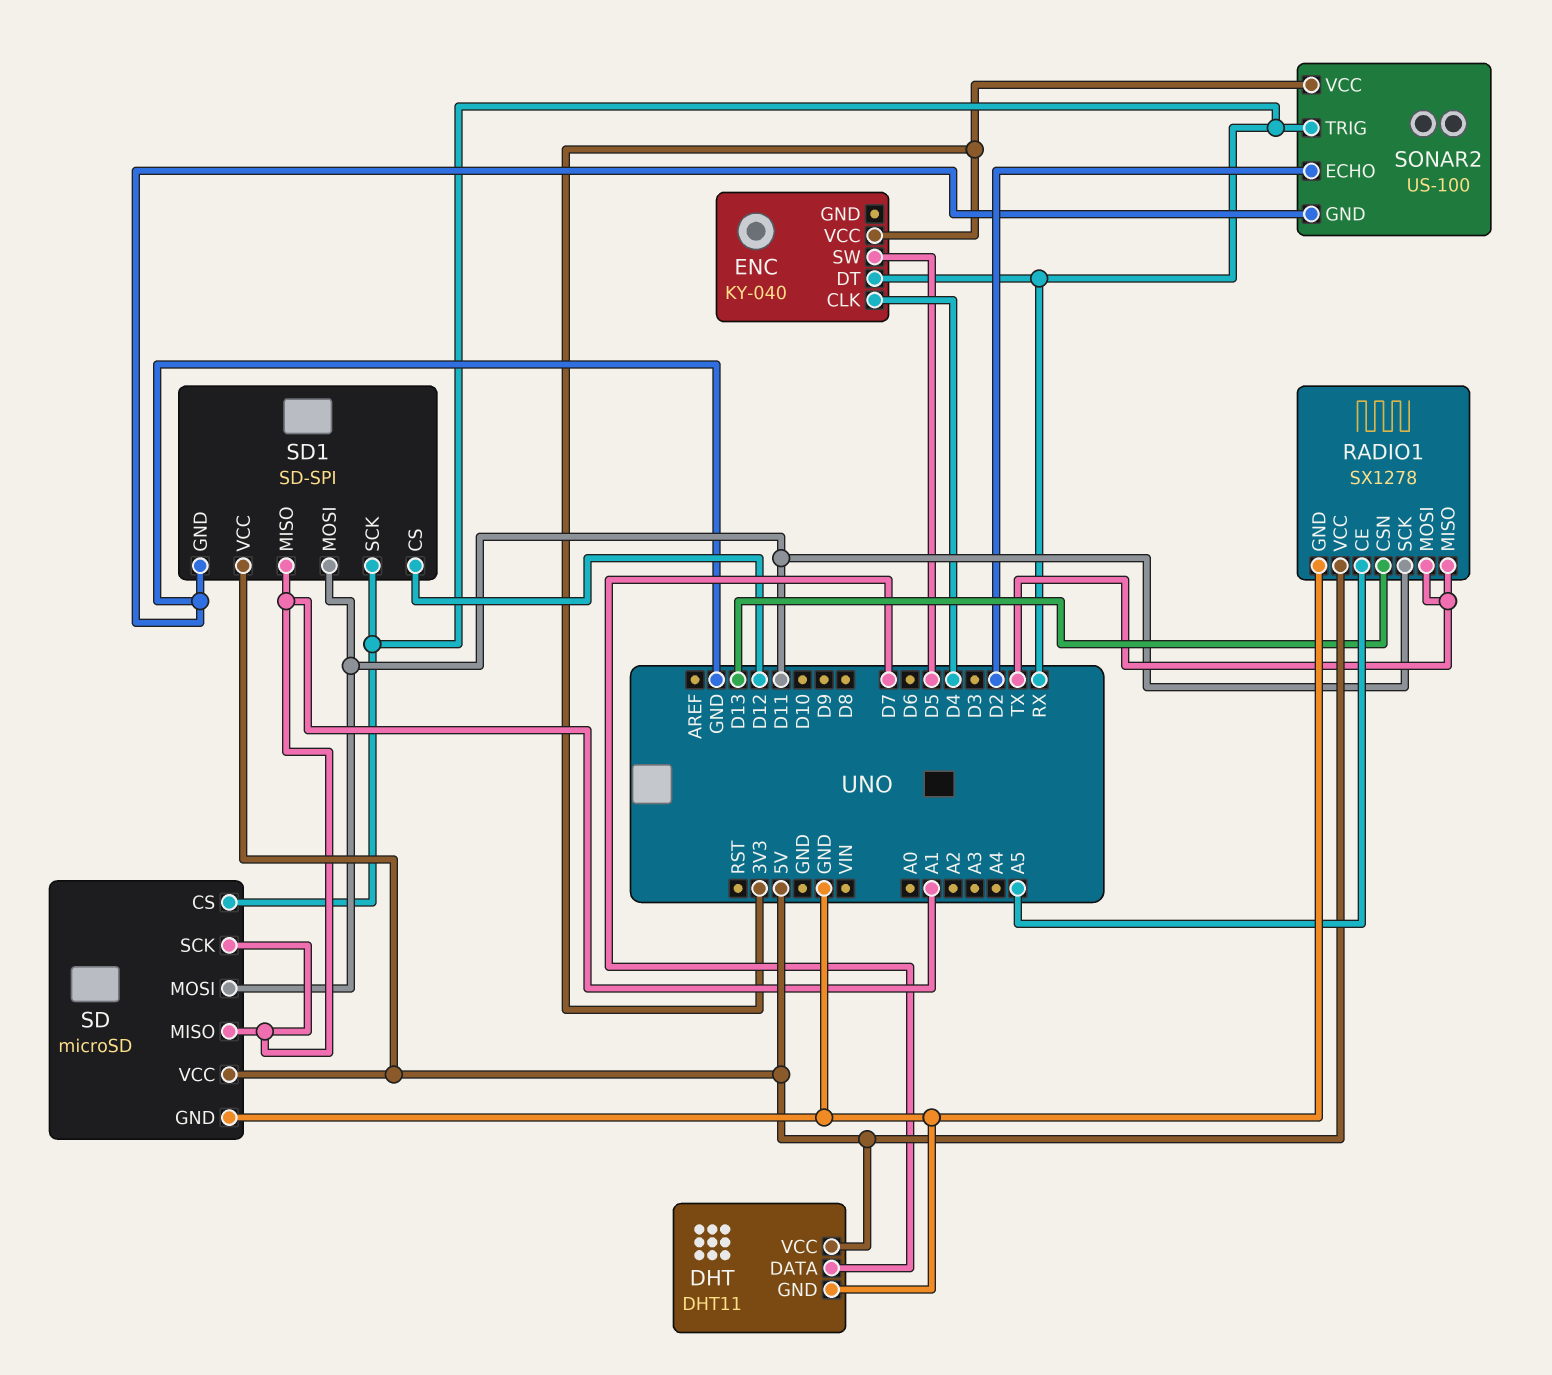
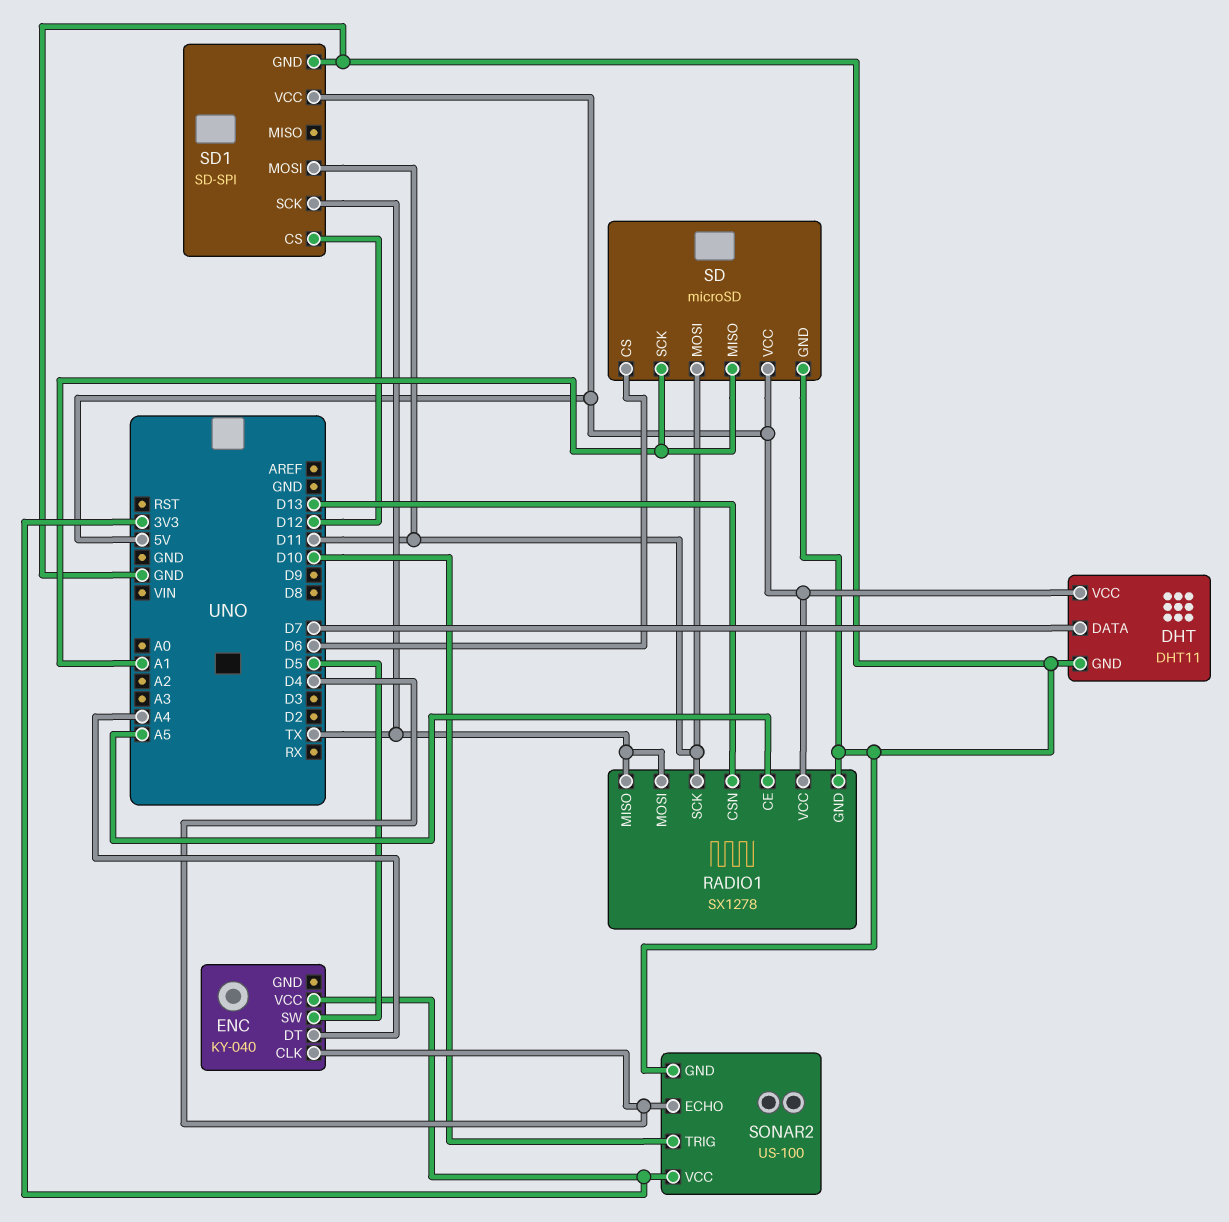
ENC pin DT: RX -> A4
SD pin CS: RX -> D6
SD1 pin MISO: A1 -> none
SD1 pin SCK: RX -> TX
SONAR2 pin ECHO: D2 -> D4
SONAR2 pin TRIG: RX -> D10

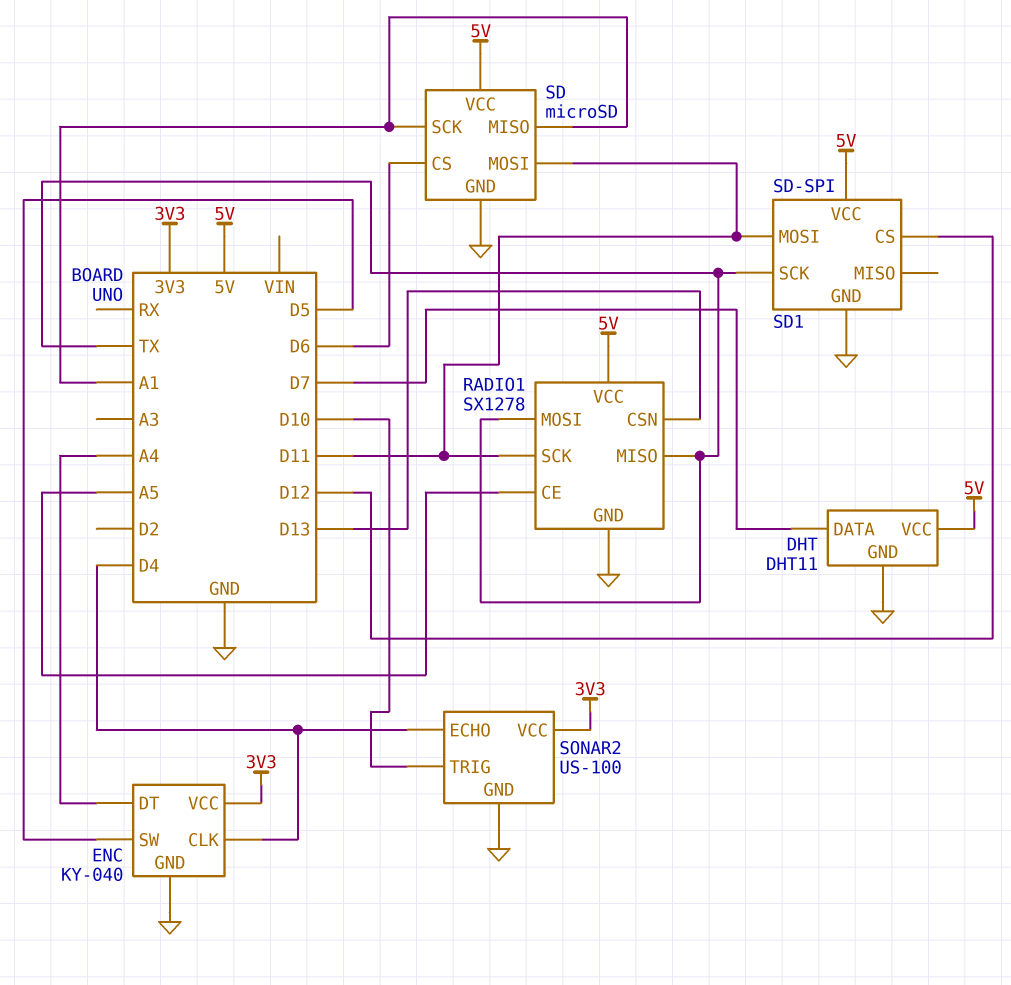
ENC pin GND: none -> GND

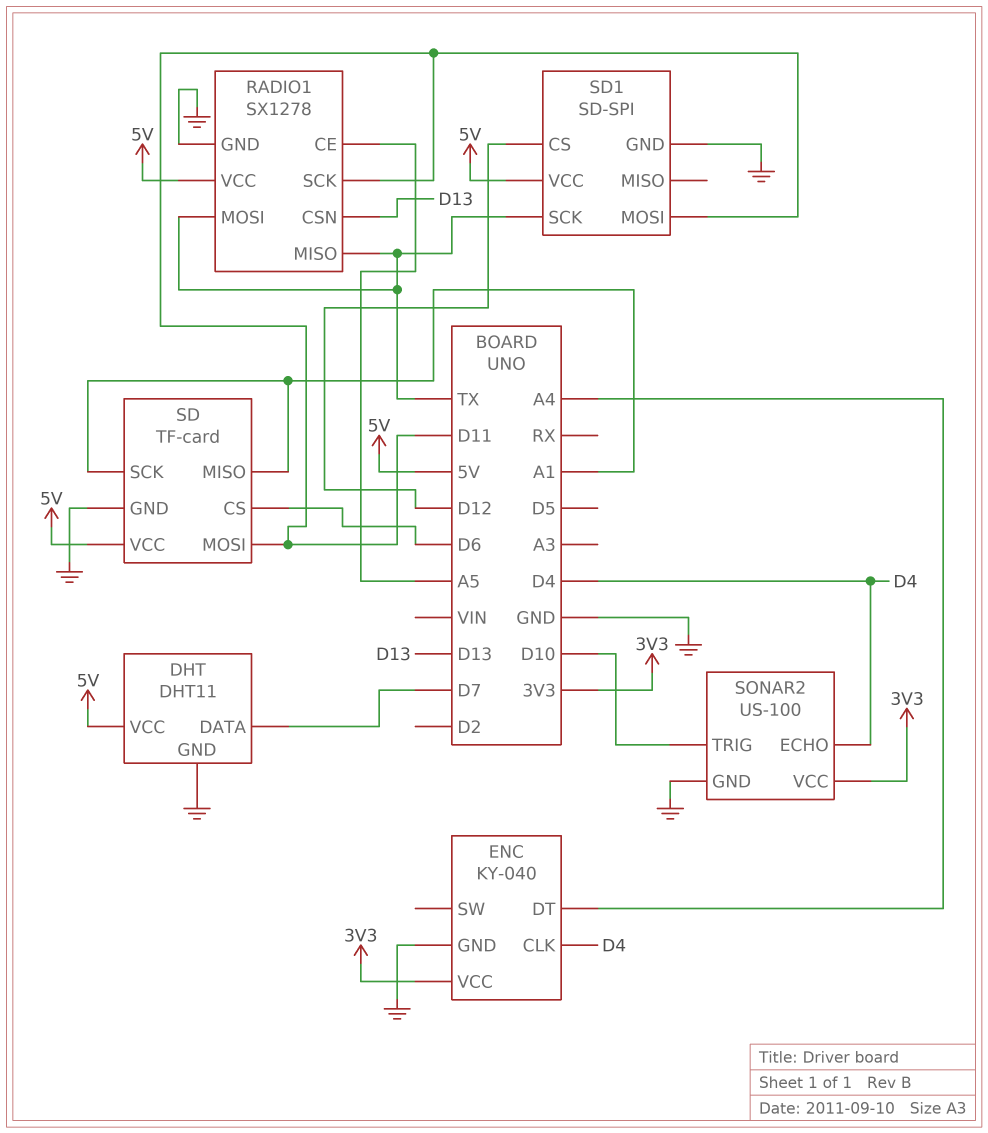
ENC pin SW: D5 -> none
SD: microSD -> TF-card

